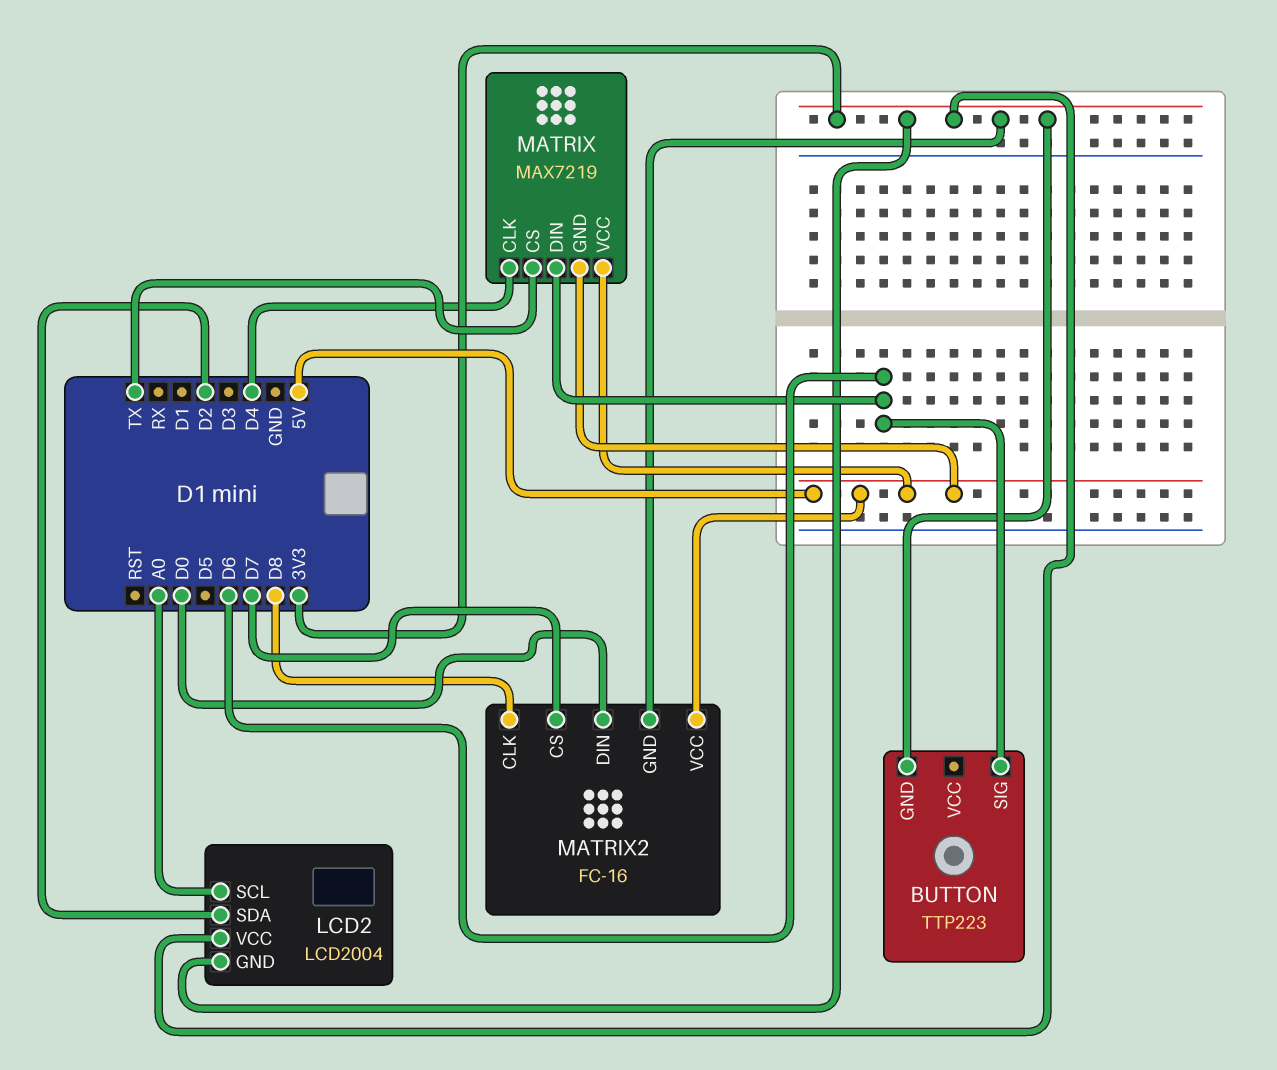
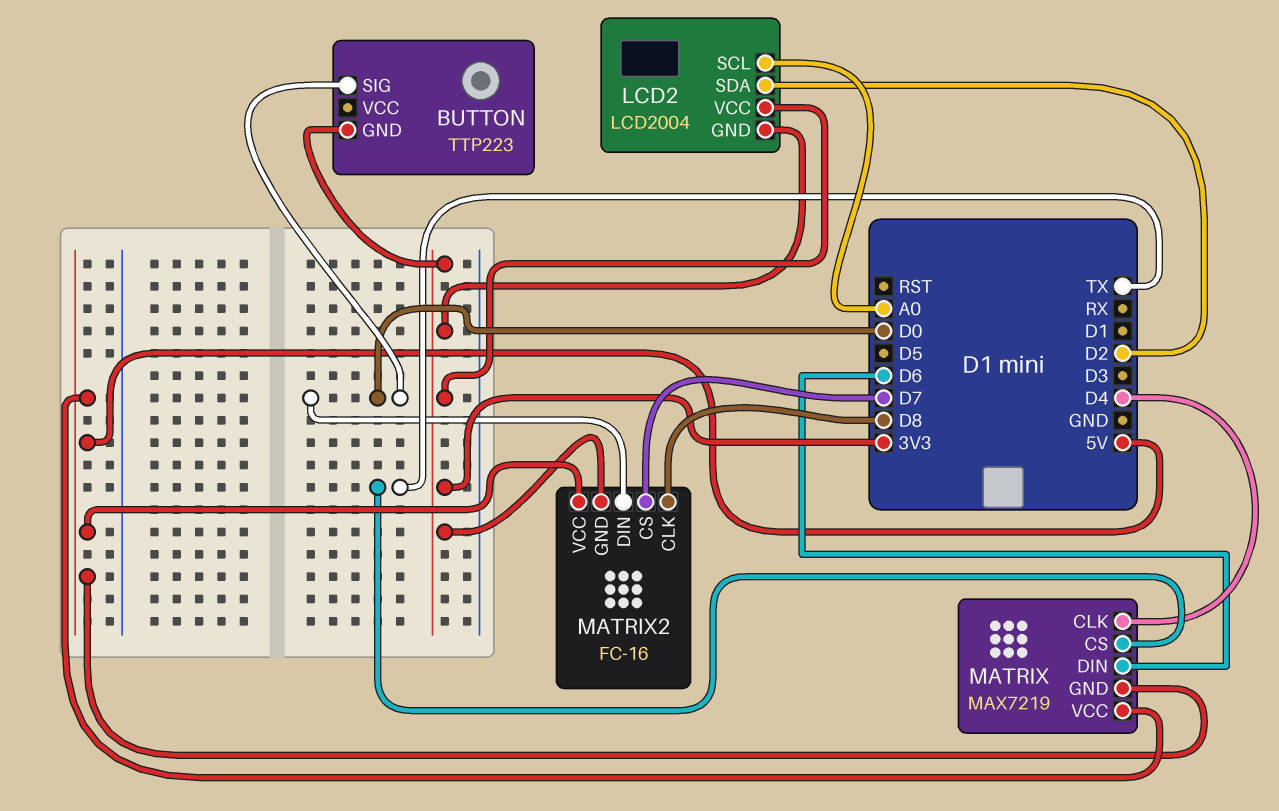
BUTTON pin SIG: D6 -> D0

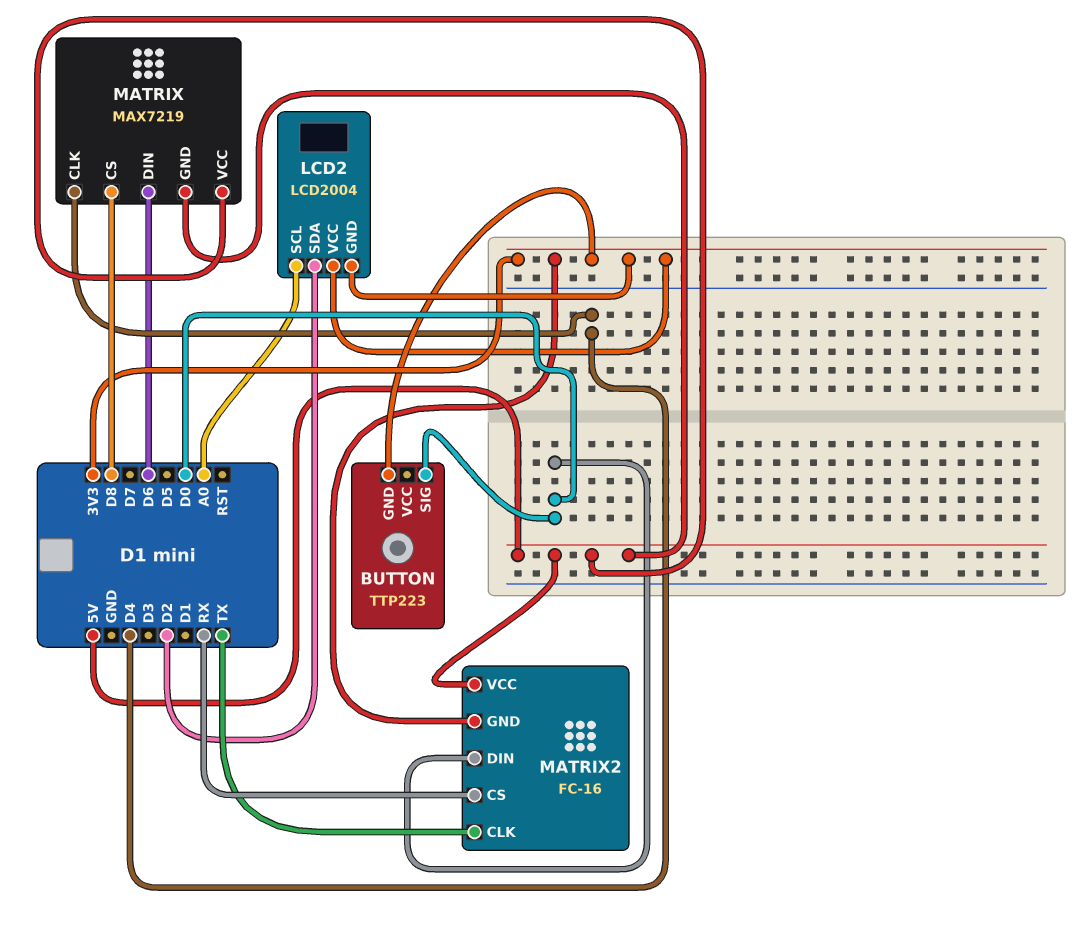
MATRIX pin CS: TX -> D8
MATRIX2 pin CLK: D8 -> TX
MATRIX2 pin CS: D7 -> RX

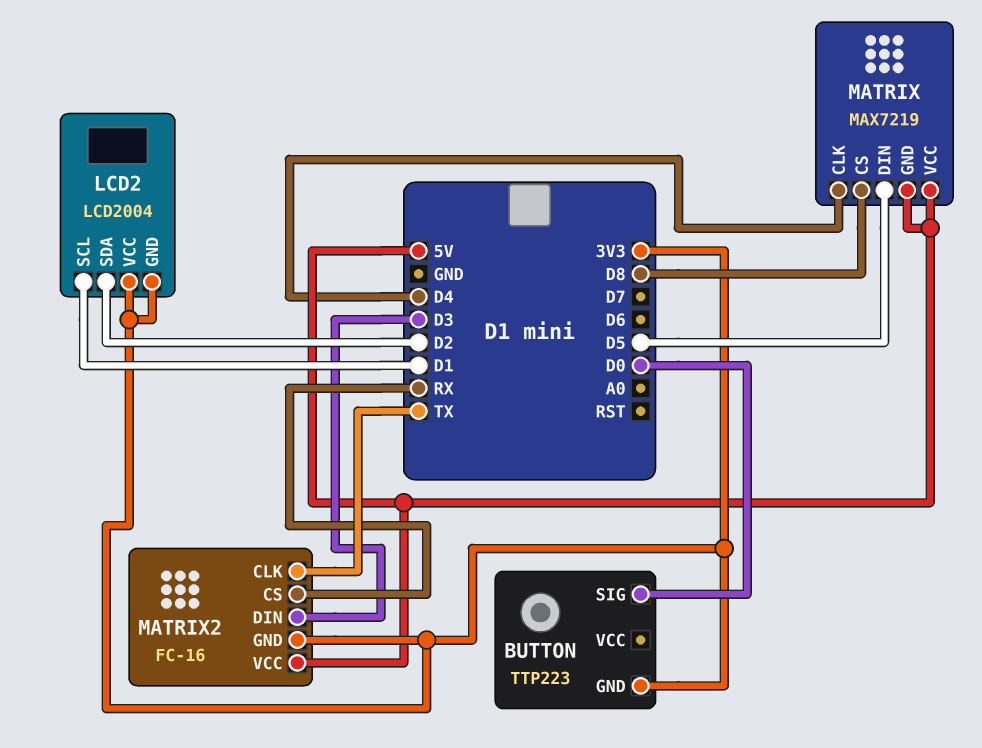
LCD2 pin SCL: A0 -> D1
MATRIX pin DIN: D6 -> D5
MATRIX2 pin DIN: D0 -> D3

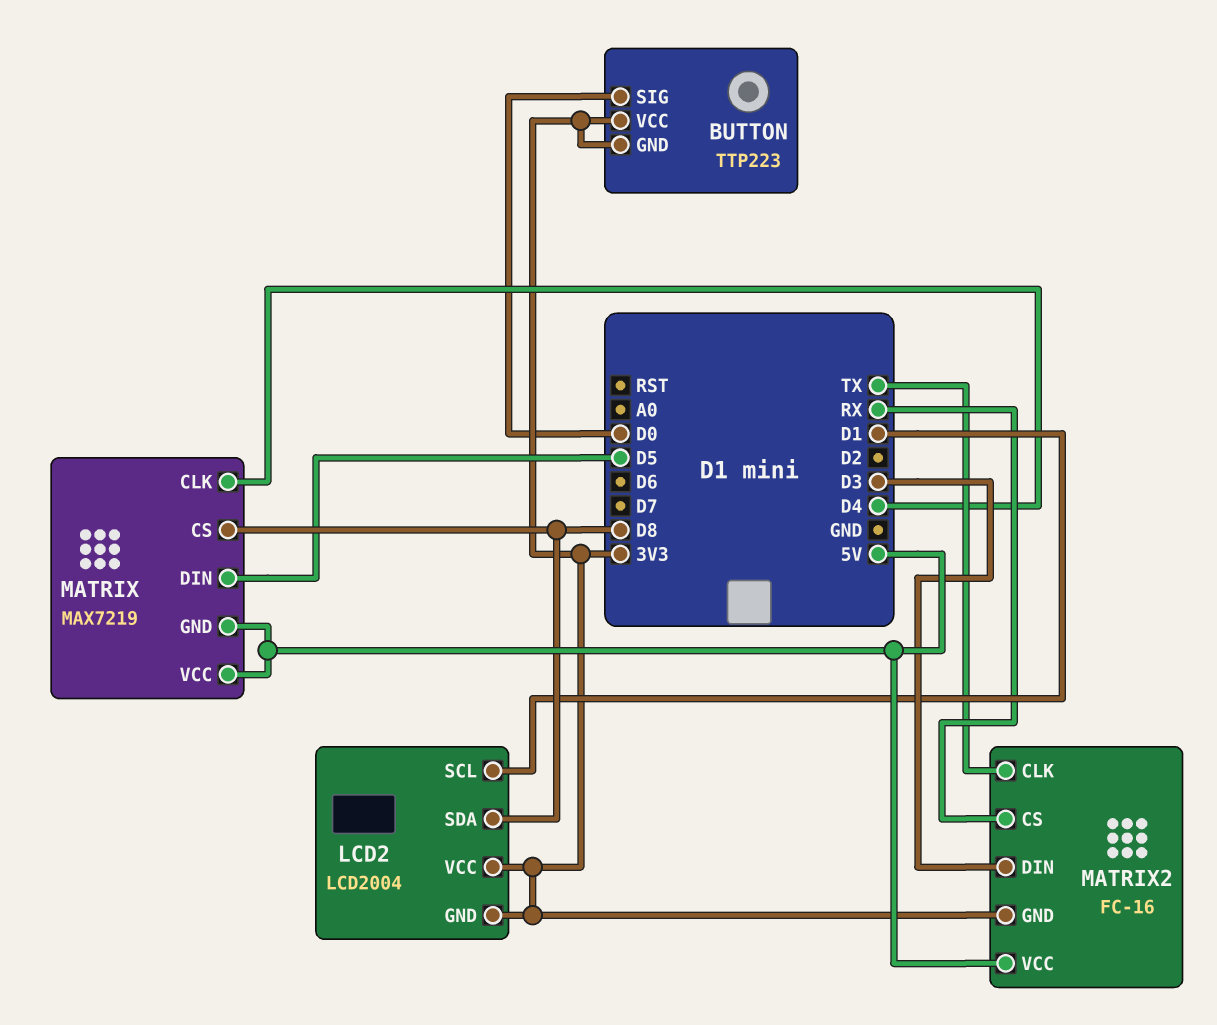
BUTTON pin VCC: none -> 3V3
LCD2 pin SDA: D2 -> D8

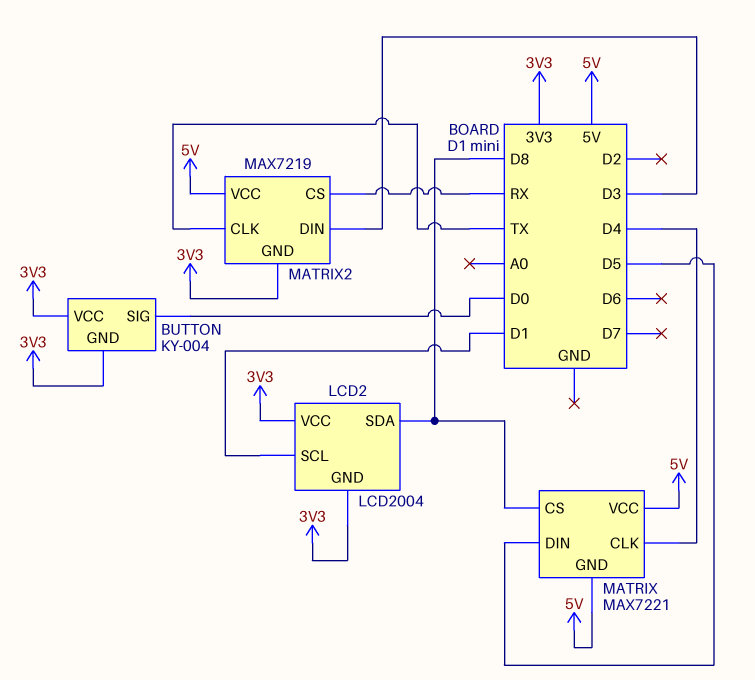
BUTTON: TTP223 -> KY-004
MATRIX: MAX7219 -> MAX7221
MATRIX2: FC-16 -> MAX7219

